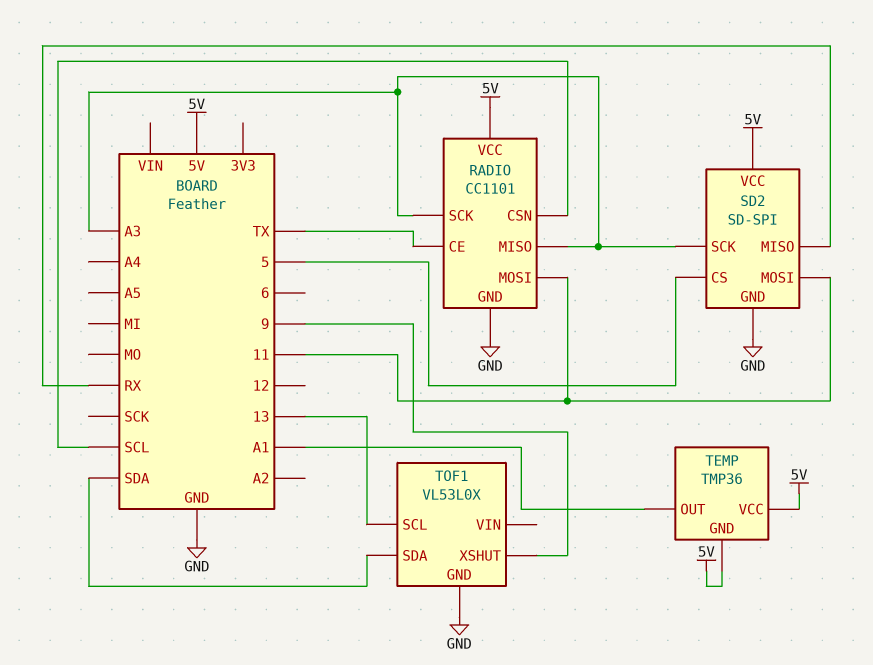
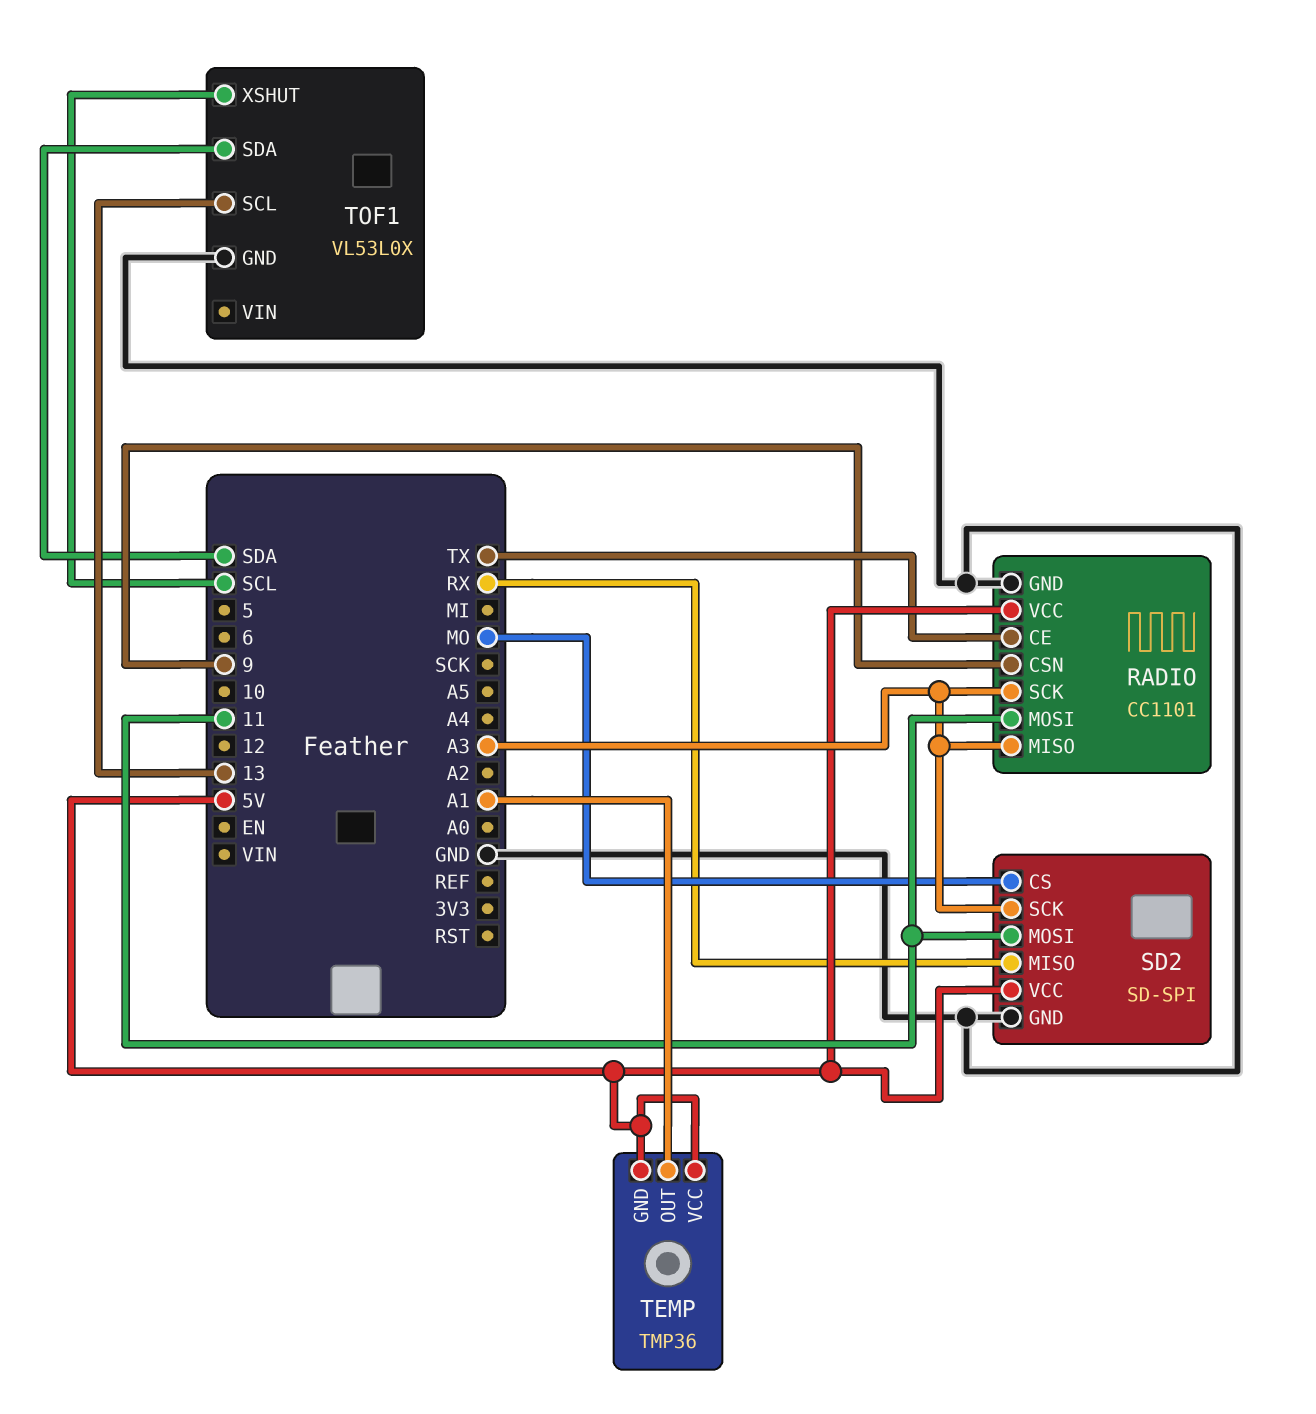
RADIO pin CSN: SCL -> 9
SD2 pin CS: 5 -> MO
TOF1 pin XSHUT: 9 -> SCL

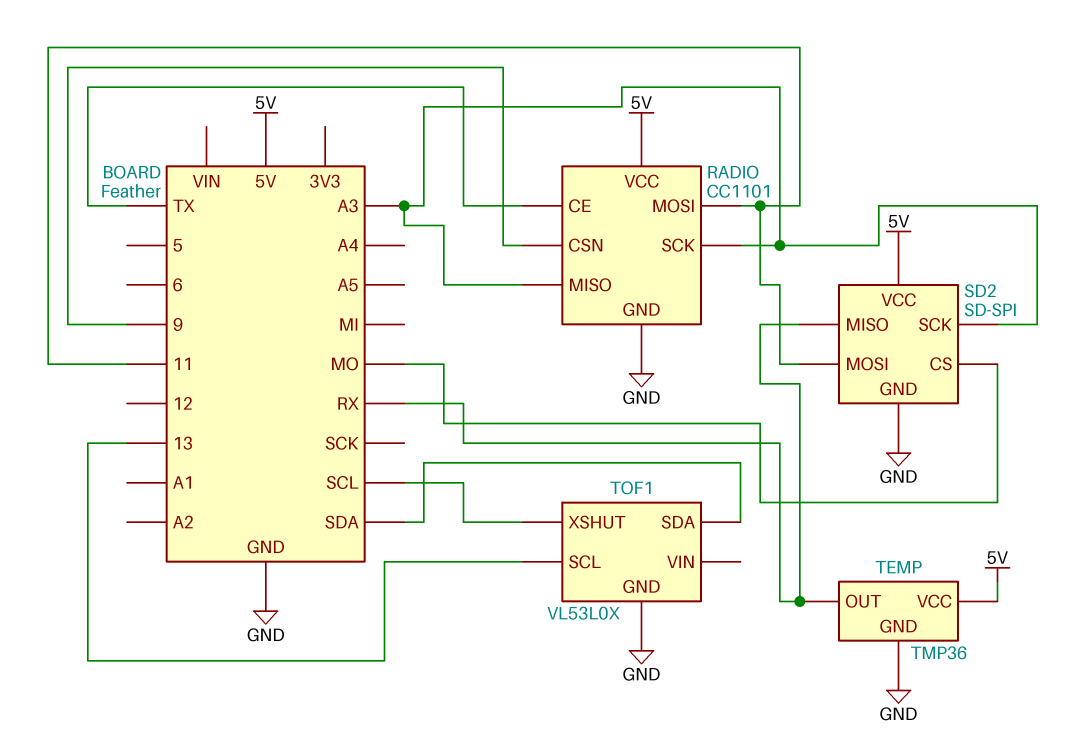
TEMP pin GND: 5V -> GND
TEMP pin OUT: A1 -> RX

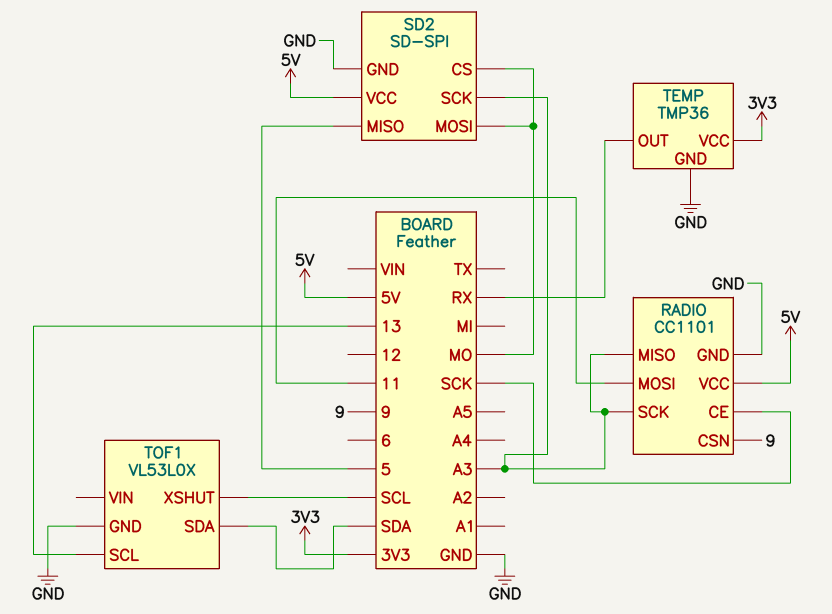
RADIO pin CE: TX -> SCK
SD2 pin MISO: RX -> 5
SD2 pin MOSI: 11 -> MO
TEMP pin VCC: 5V -> 3V3

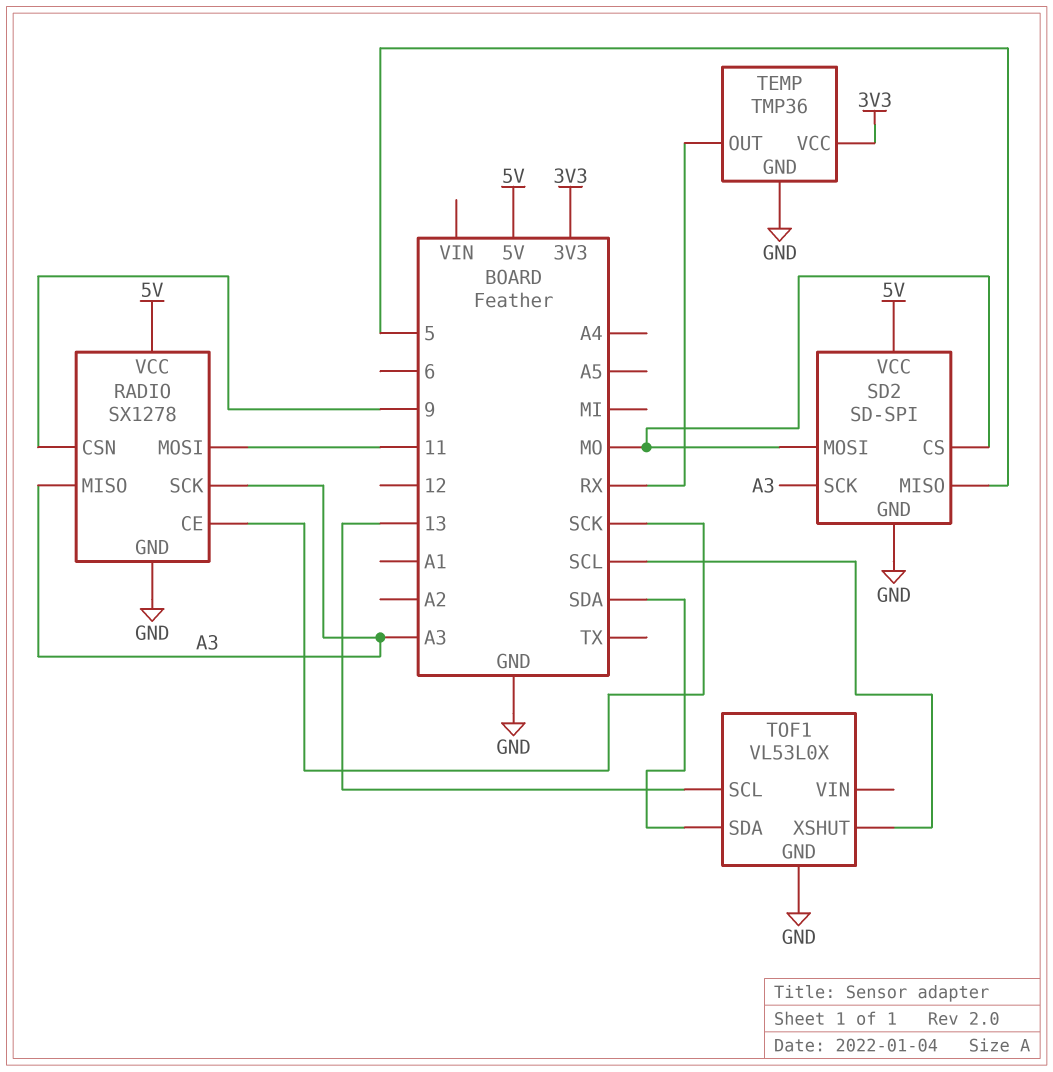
RADIO: CC1101 -> SX1278

